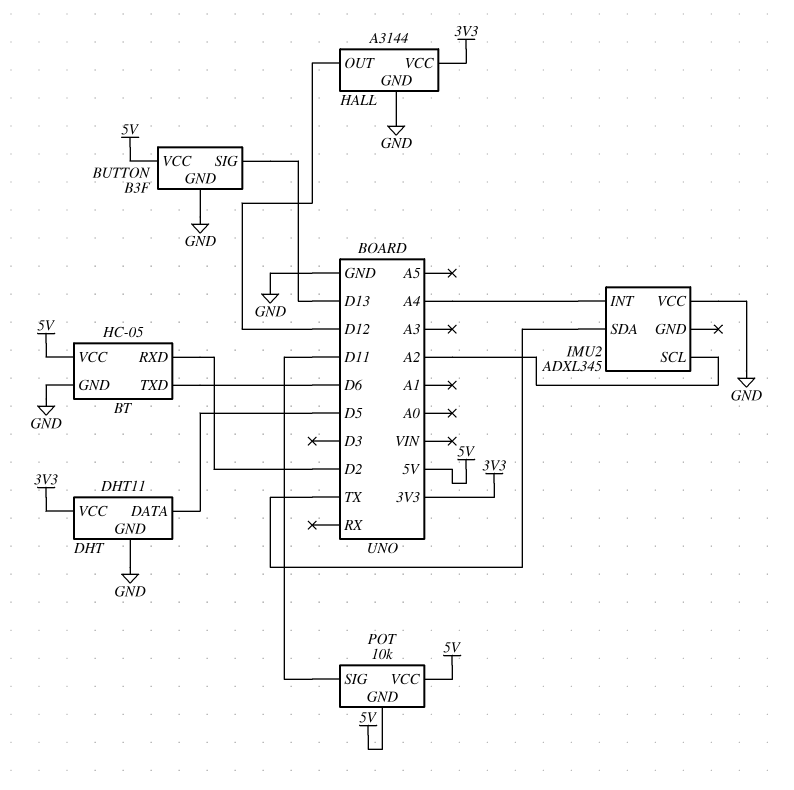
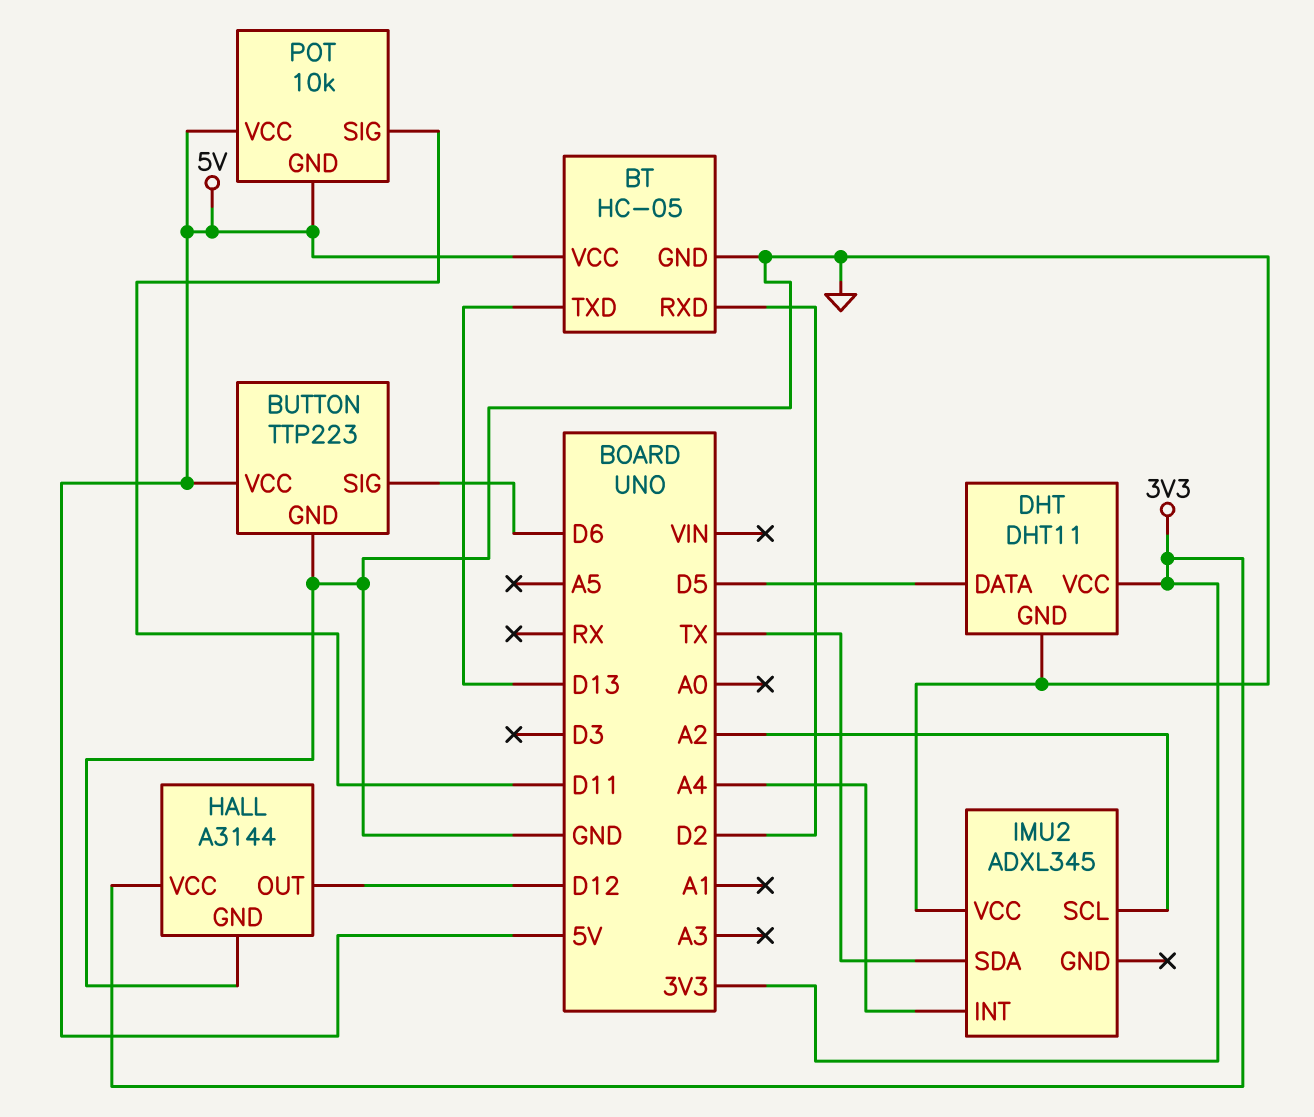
BT pin TXD: D6 -> D13
BUTTON: B3F -> TTP223
BUTTON pin SIG: D13 -> D6

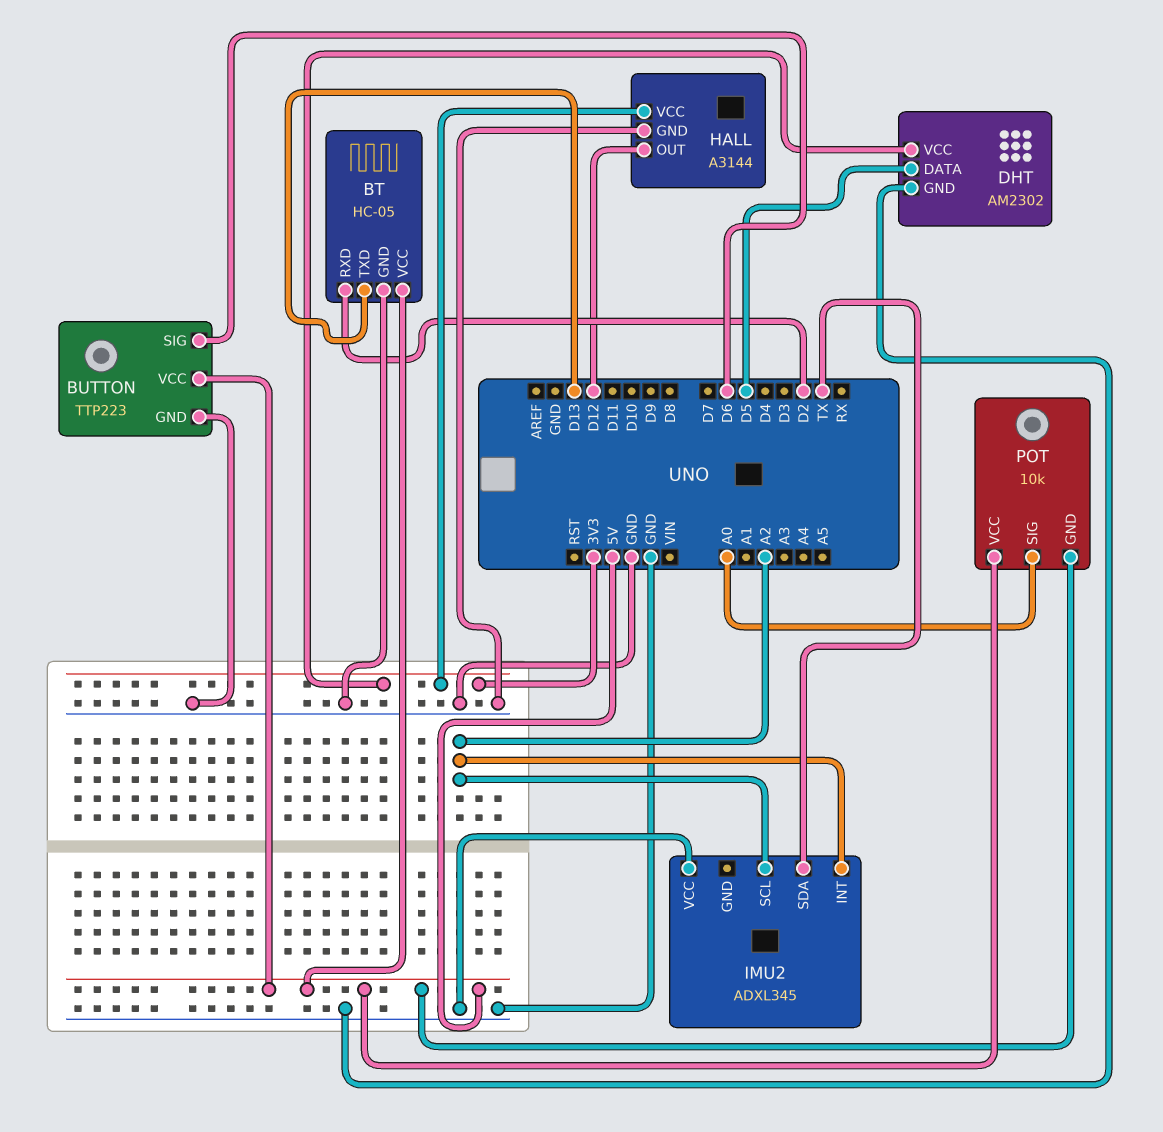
DHT: DHT11 -> AM2302
IMU2 pin INT: A4 -> A2
POT pin SIG: D11 -> A0

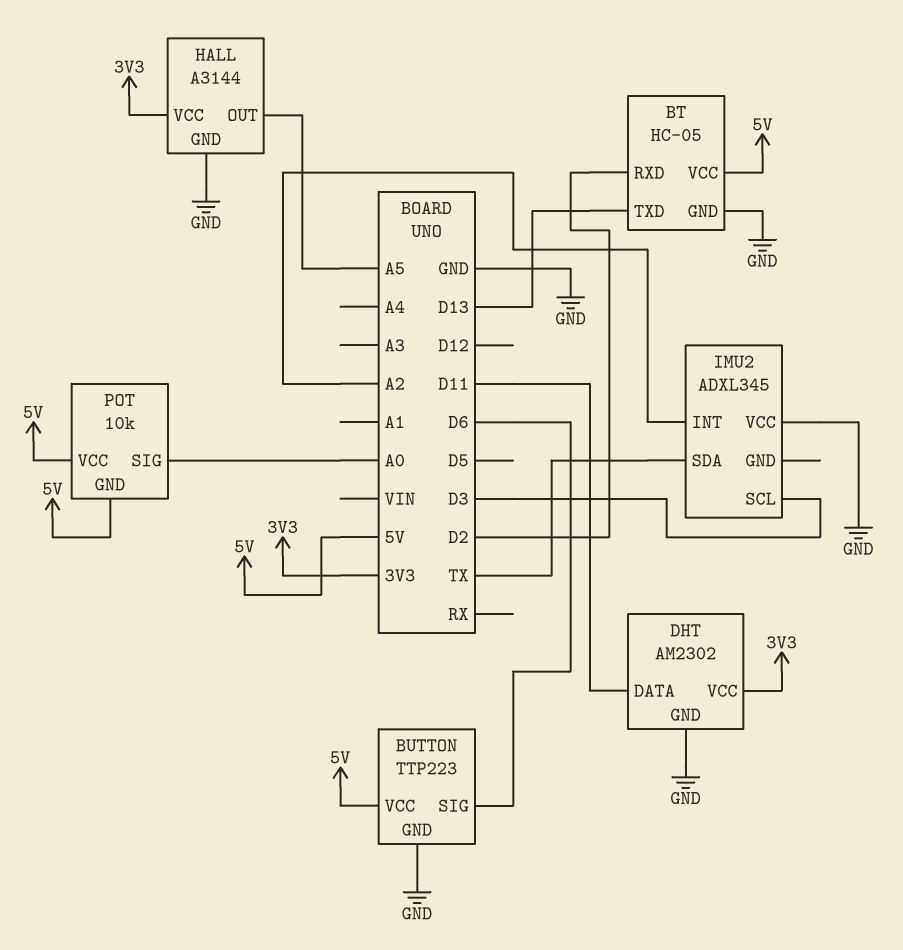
DHT pin DATA: D5 -> D11
HALL pin OUT: D12 -> A5
IMU2 pin SCL: A2 -> D3

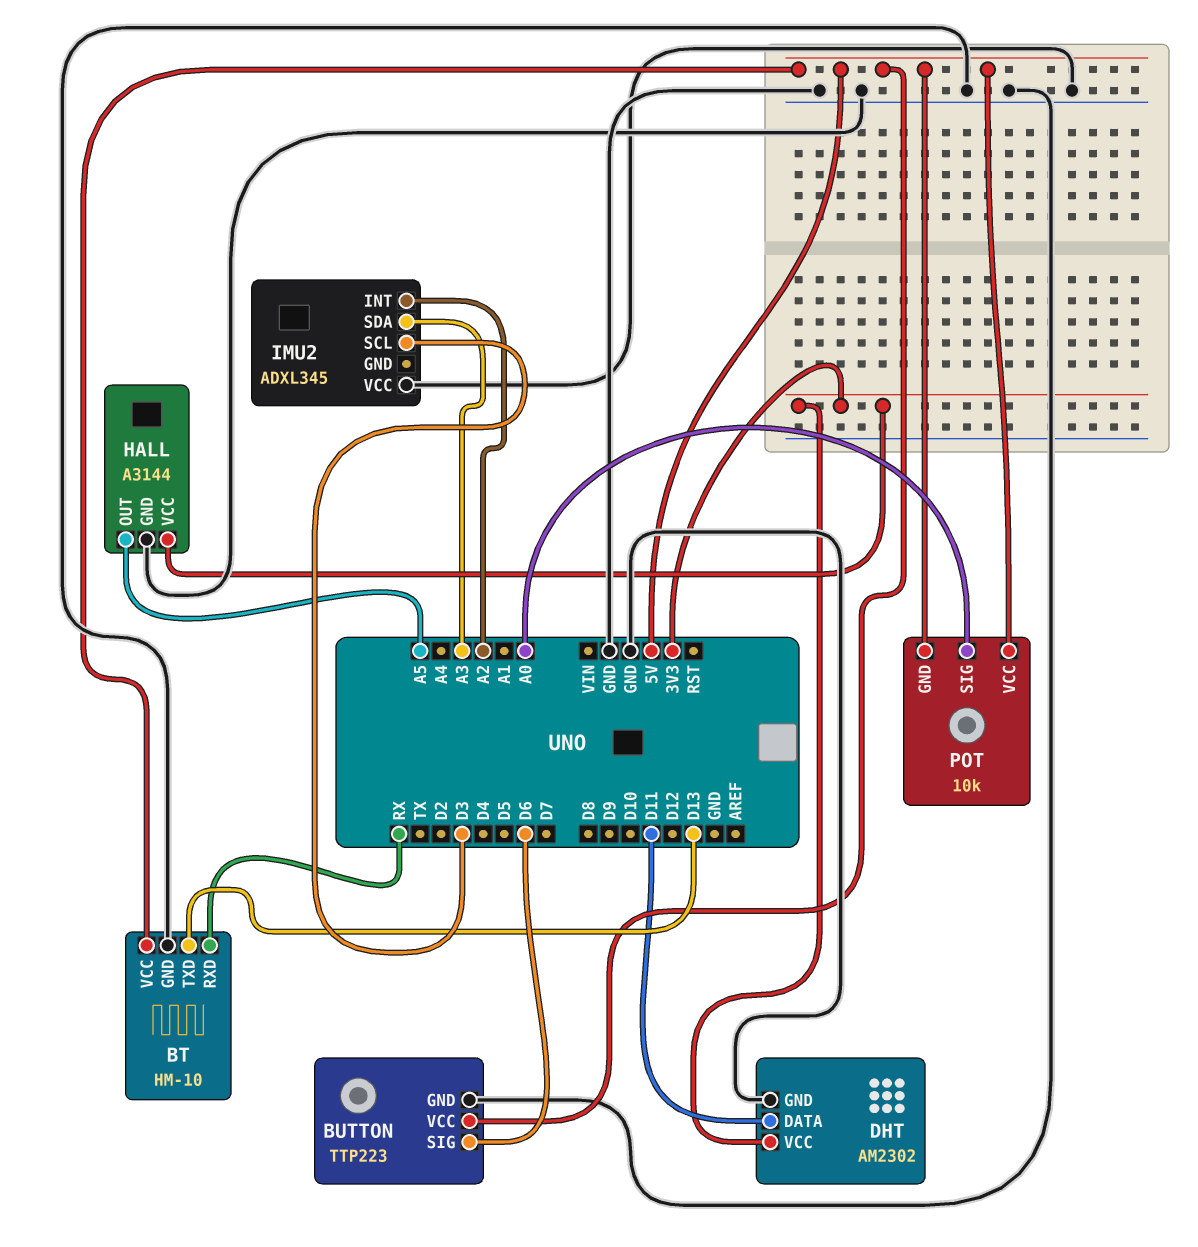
BT: HC-05 -> HM-10
BT pin RXD: D2 -> RX
IMU2 pin SDA: TX -> A3

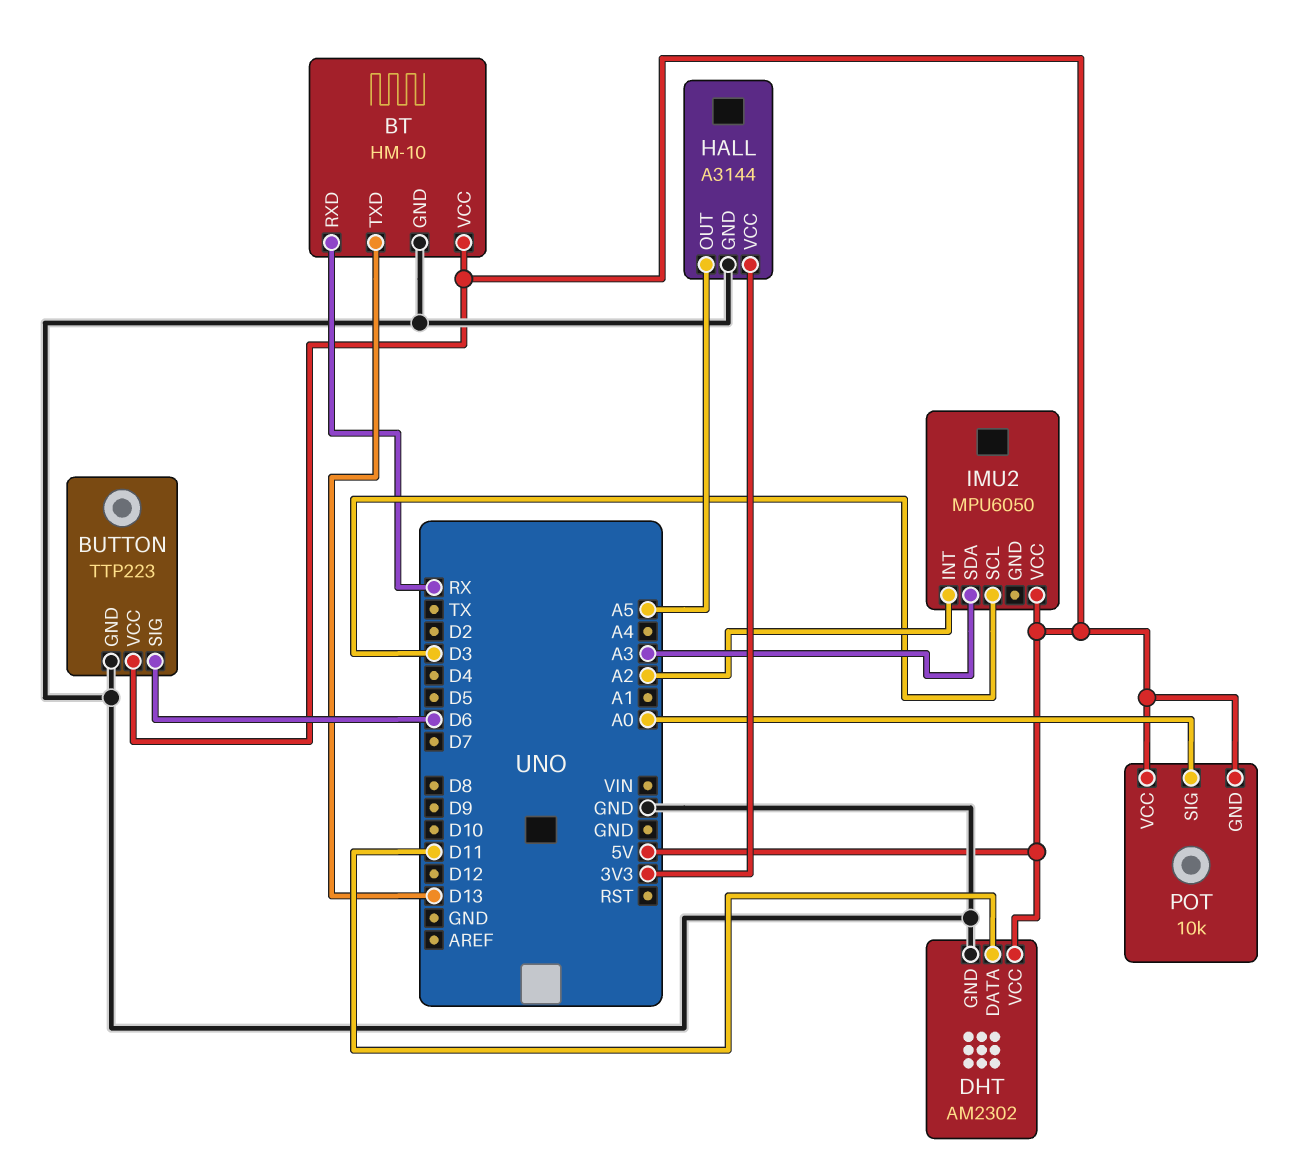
DHT pin VCC: 3V3 -> 5V
IMU2: ADXL345 -> MPU6050
IMU2 pin VCC: GND -> 5V

